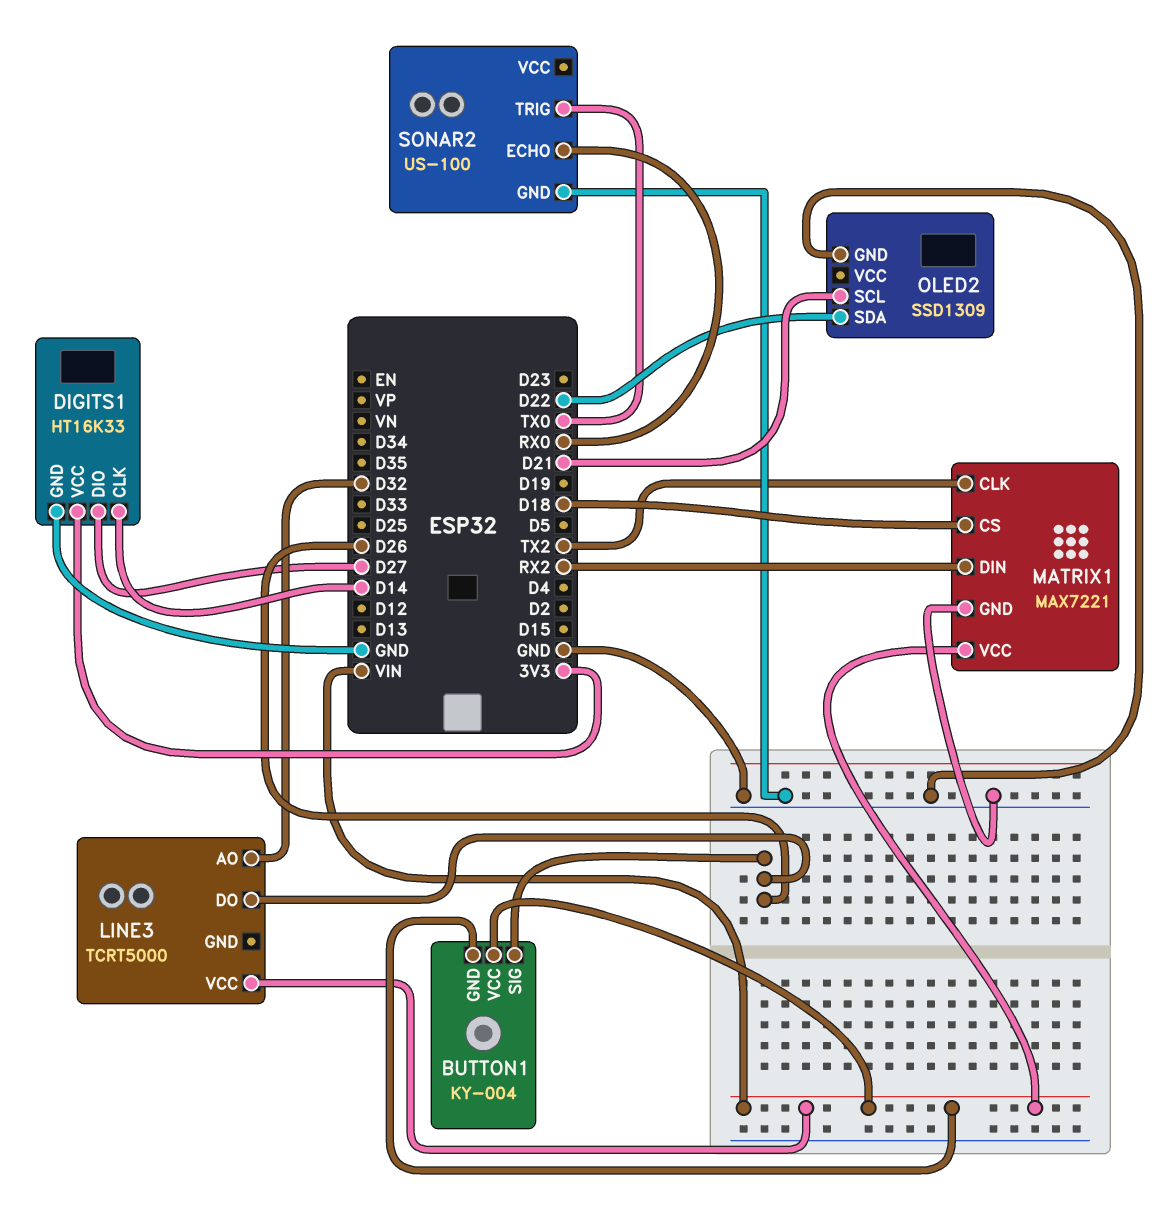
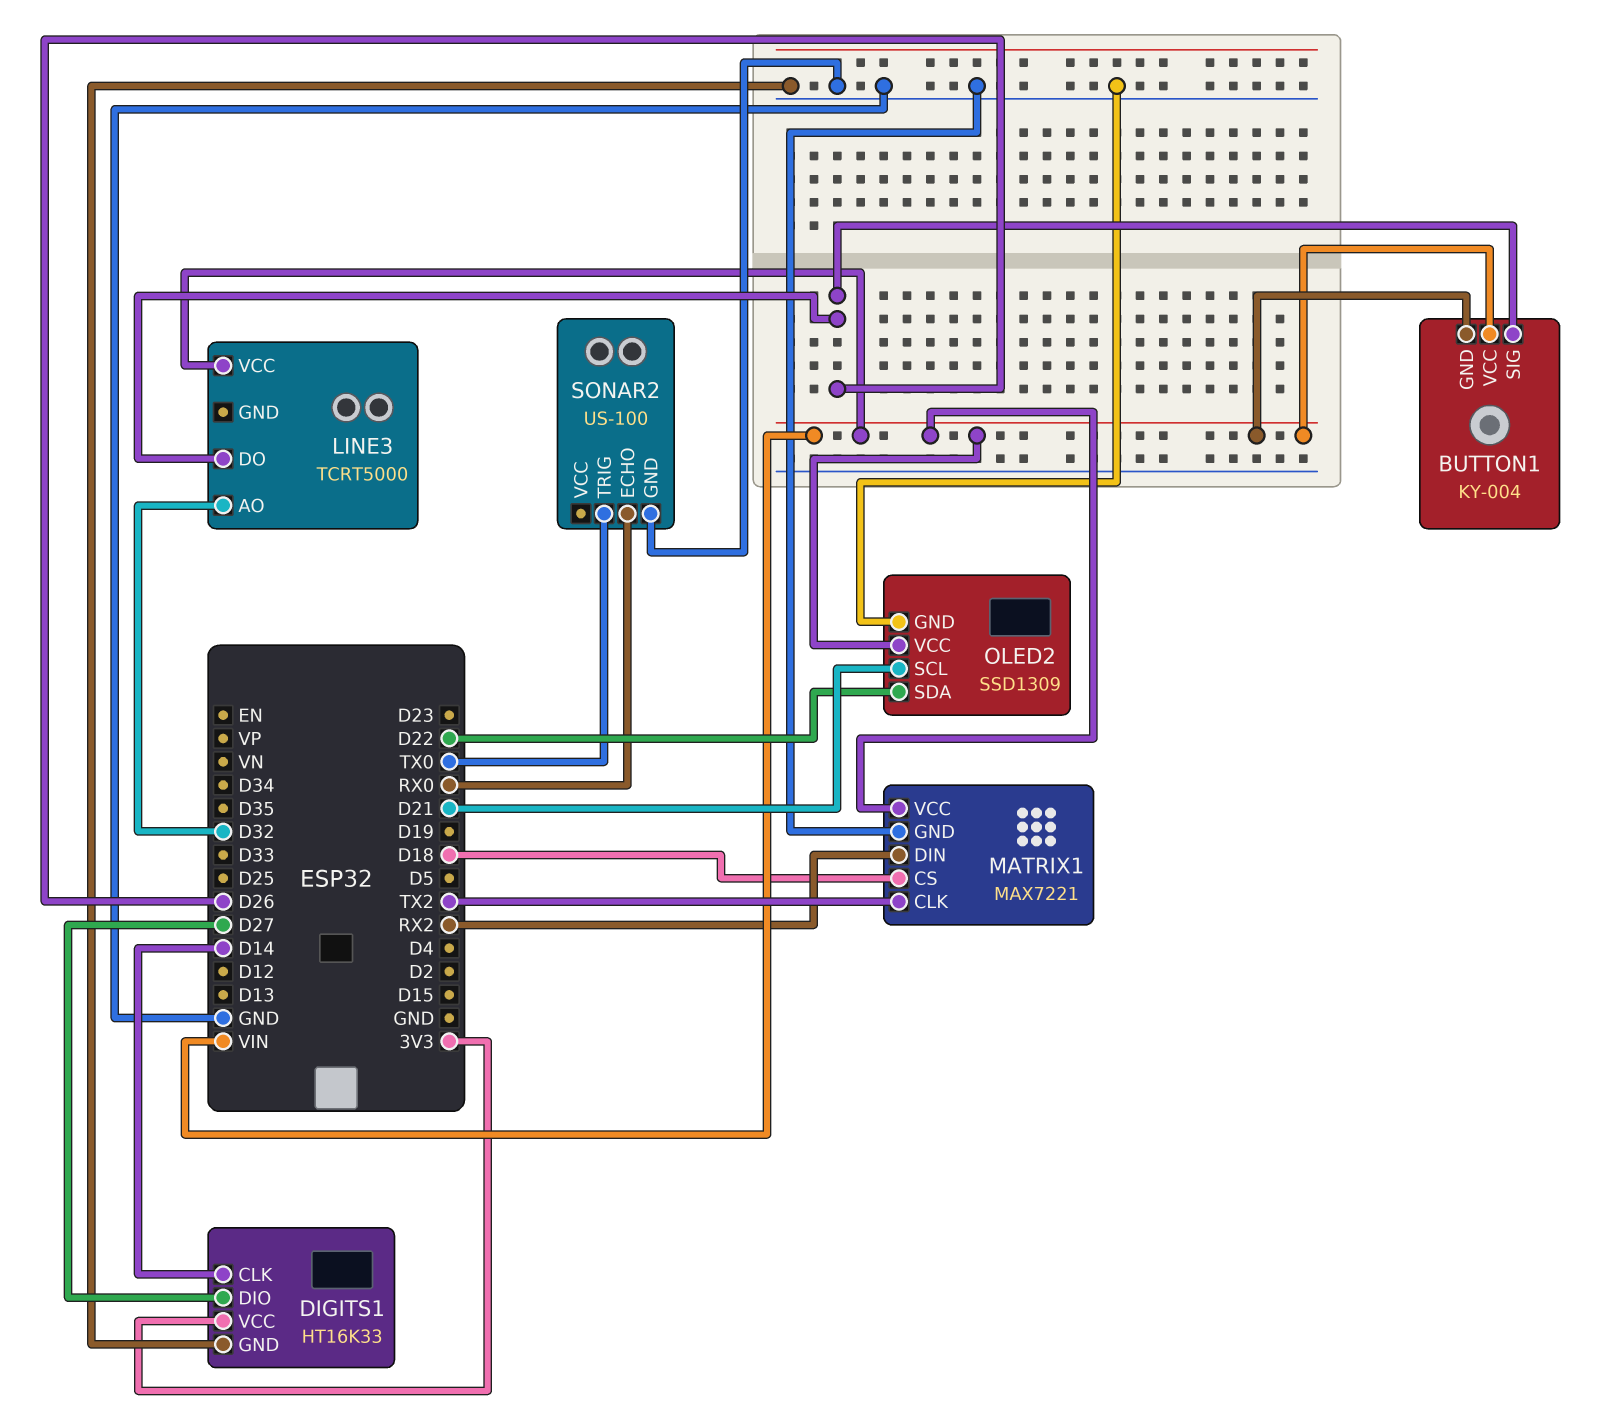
OLED2 pin VCC: none -> VIN

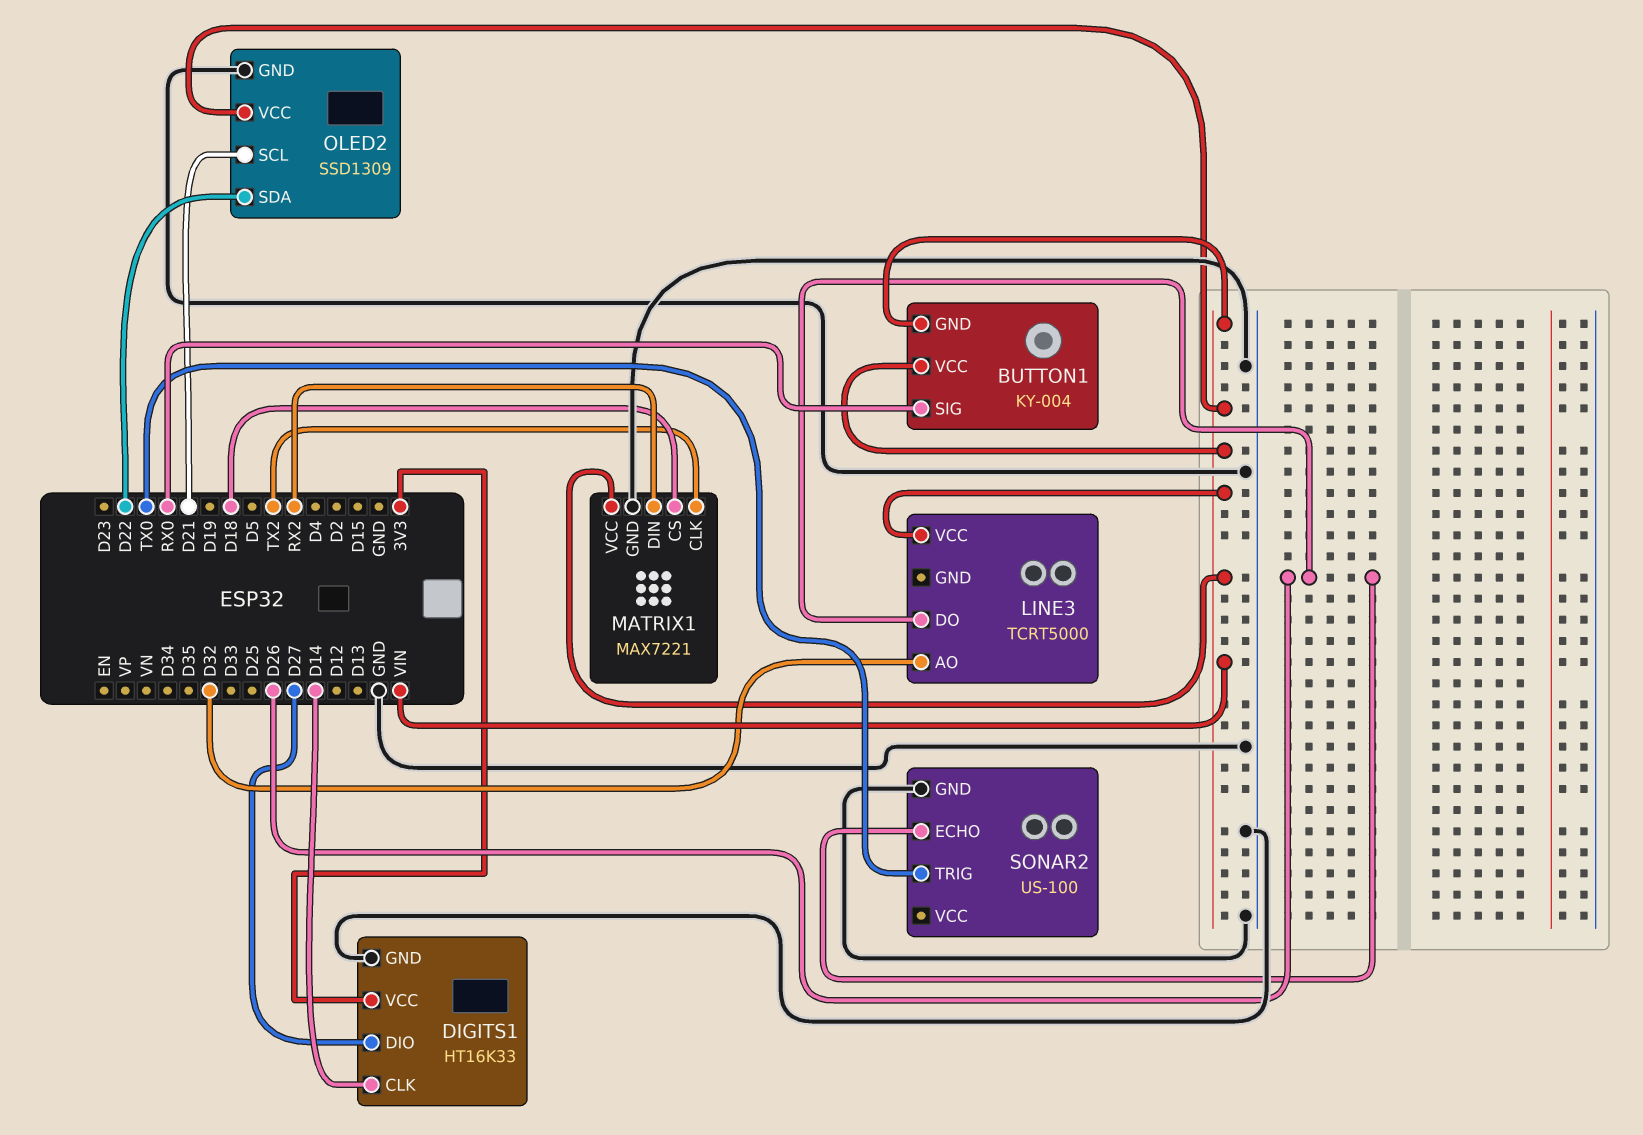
BUTTON1 pin SIG: D26 -> RX0
SONAR2 pin ECHO: RX0 -> D26

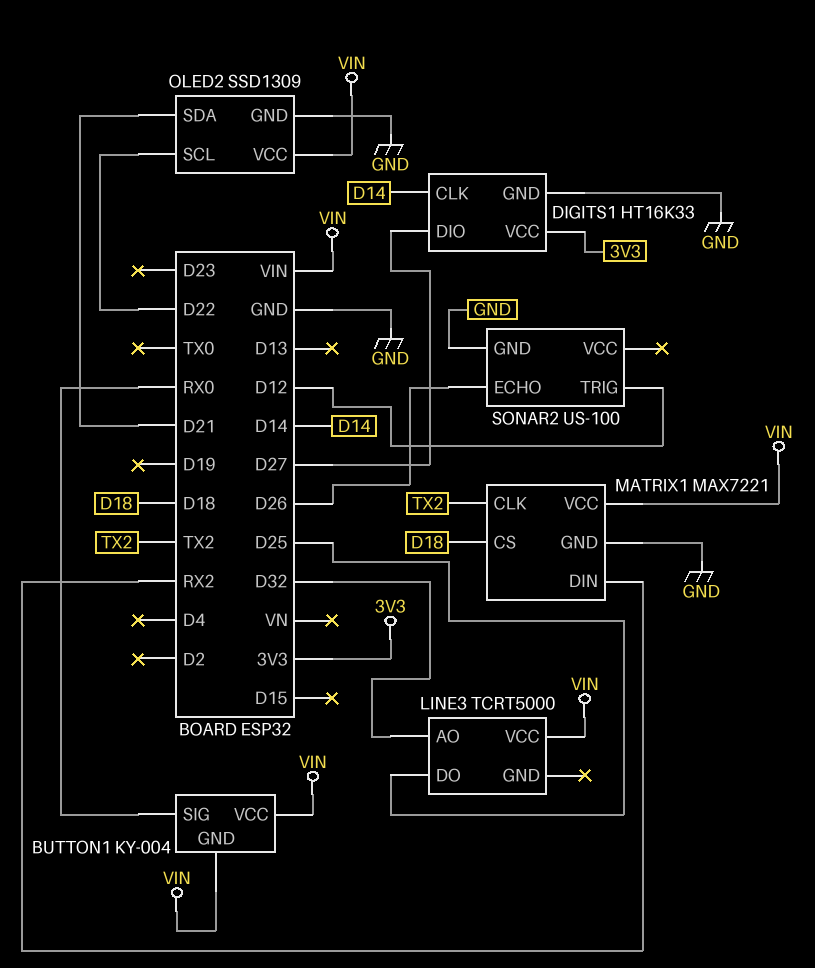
LINE3 pin DO: D26 -> D25
OLED2 pin SCL: D21 -> D22
OLED2 pin SDA: D22 -> D21
SONAR2 pin TRIG: TX0 -> D12

